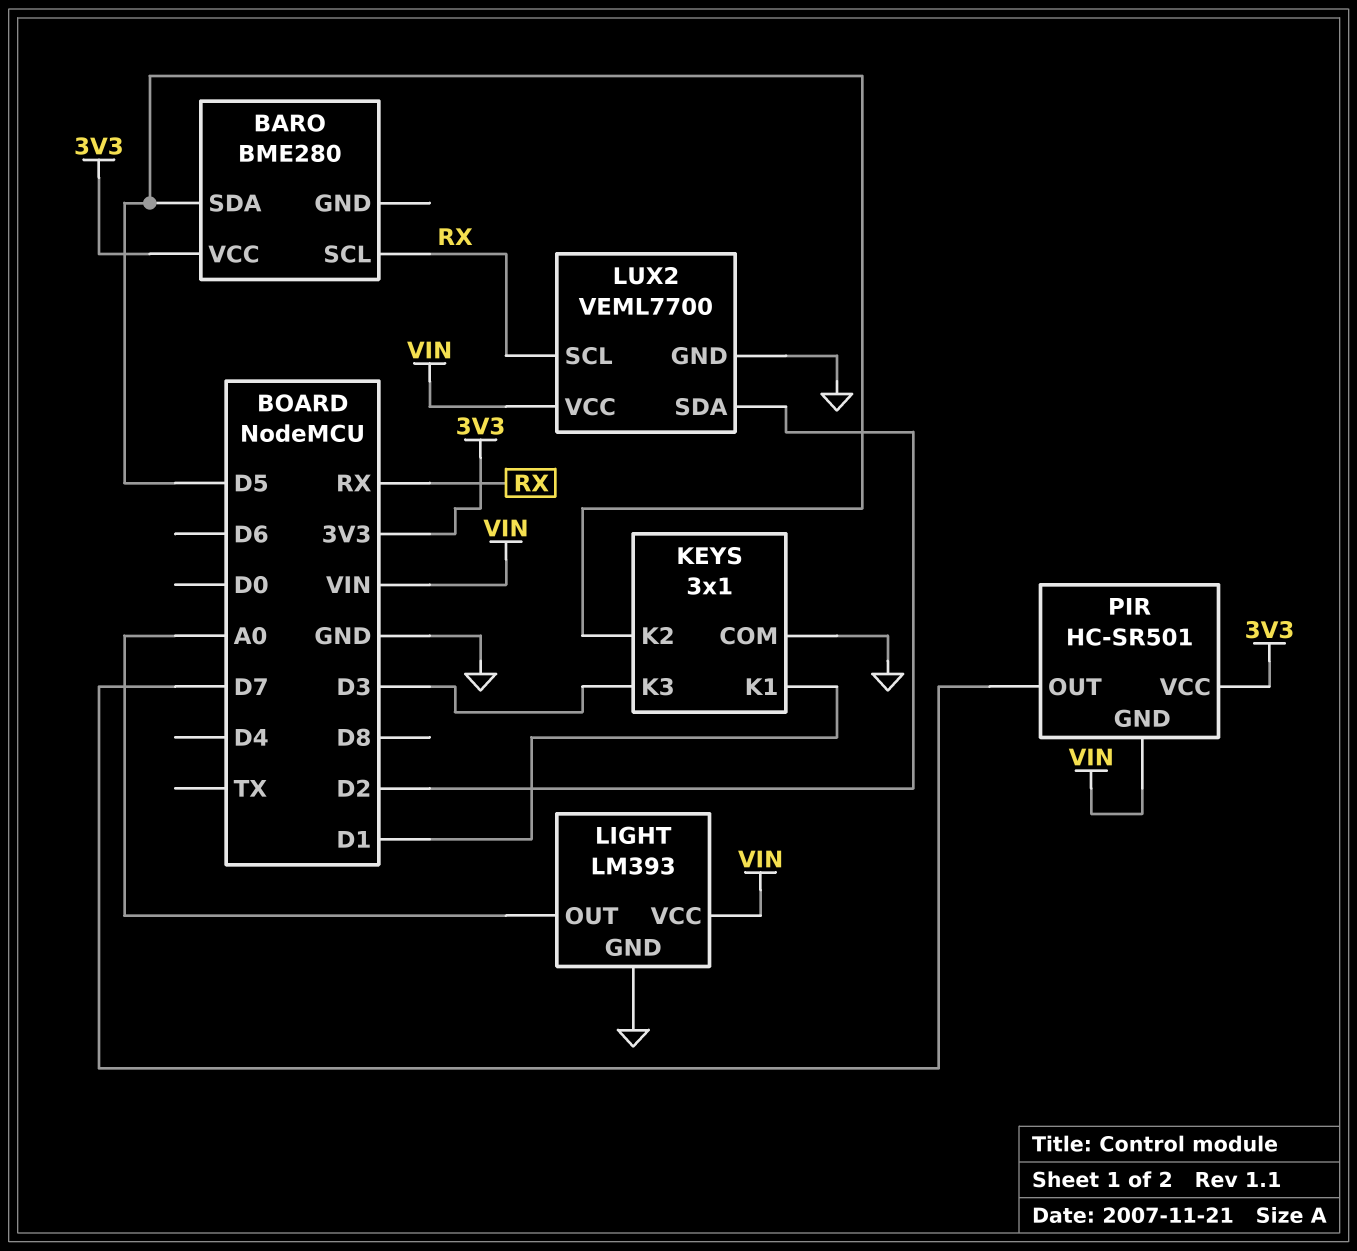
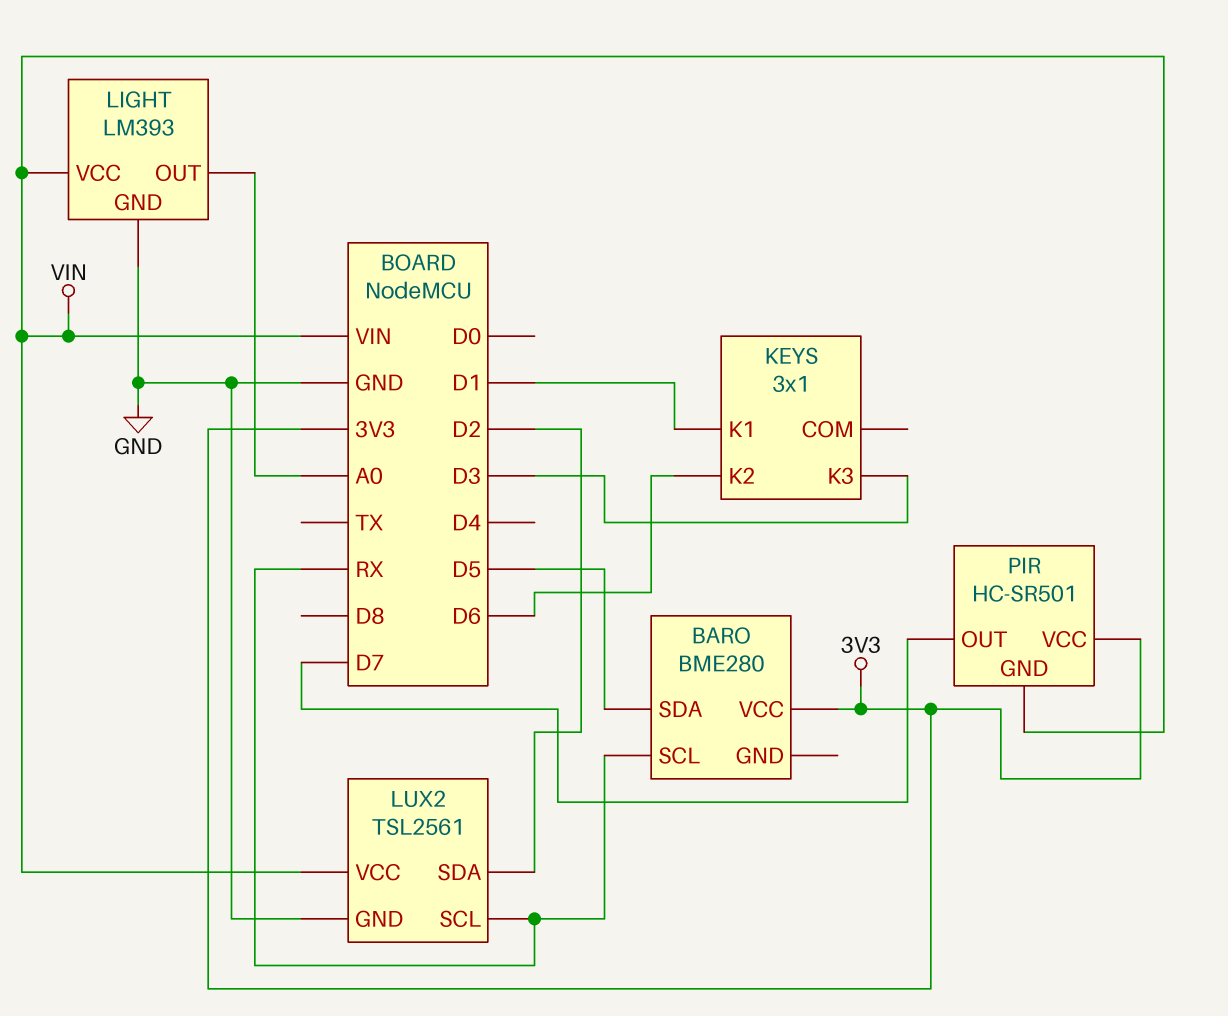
KEYS pin COM: GND -> none
KEYS pin K2: D5 -> D6
LUX2: VEML7700 -> TSL2561

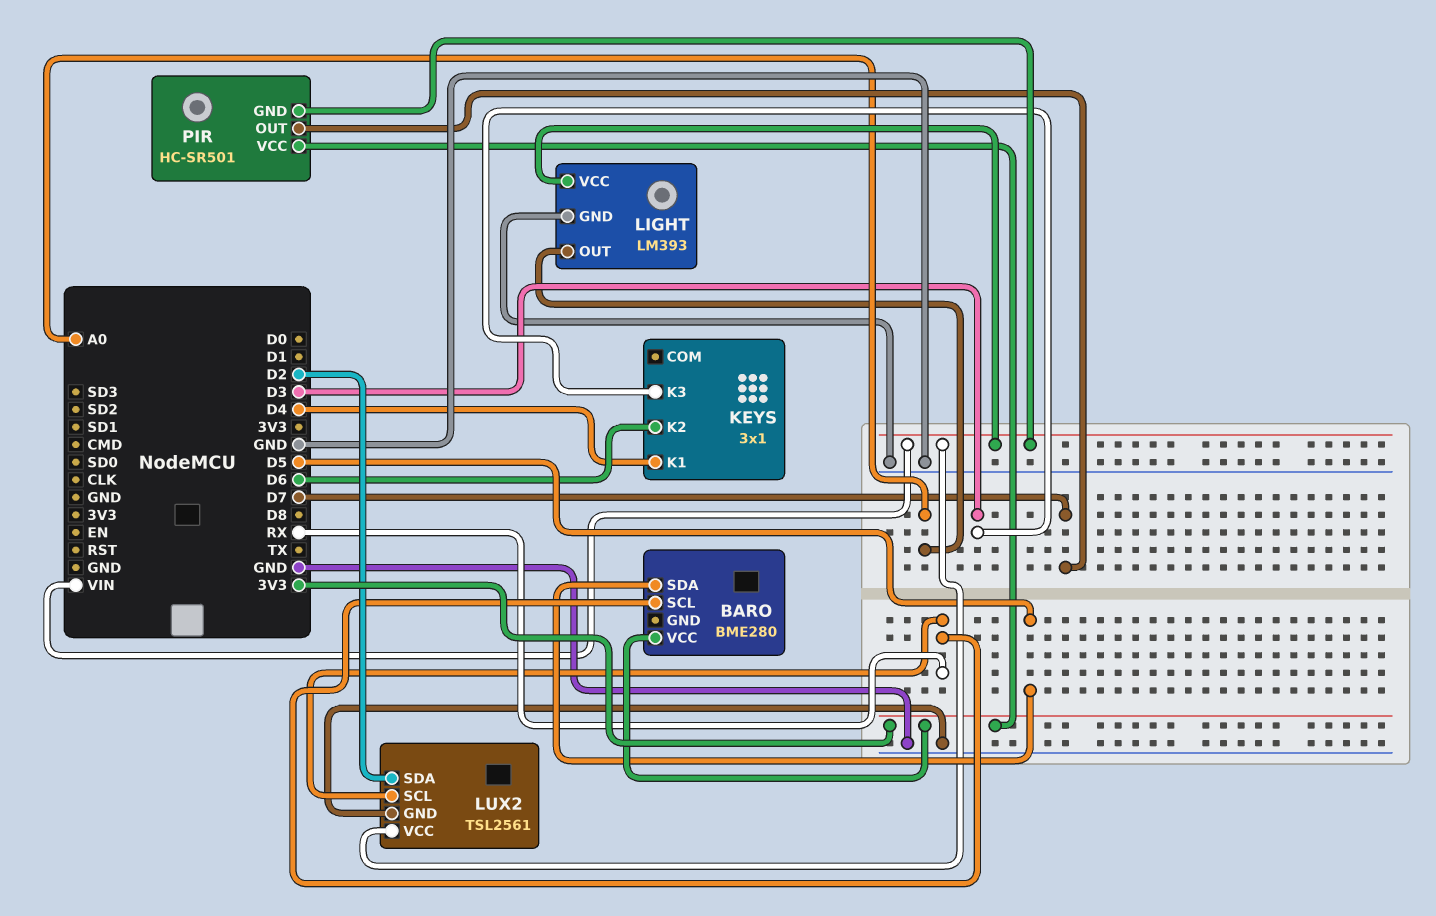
KEYS pin K1: D1 -> D4

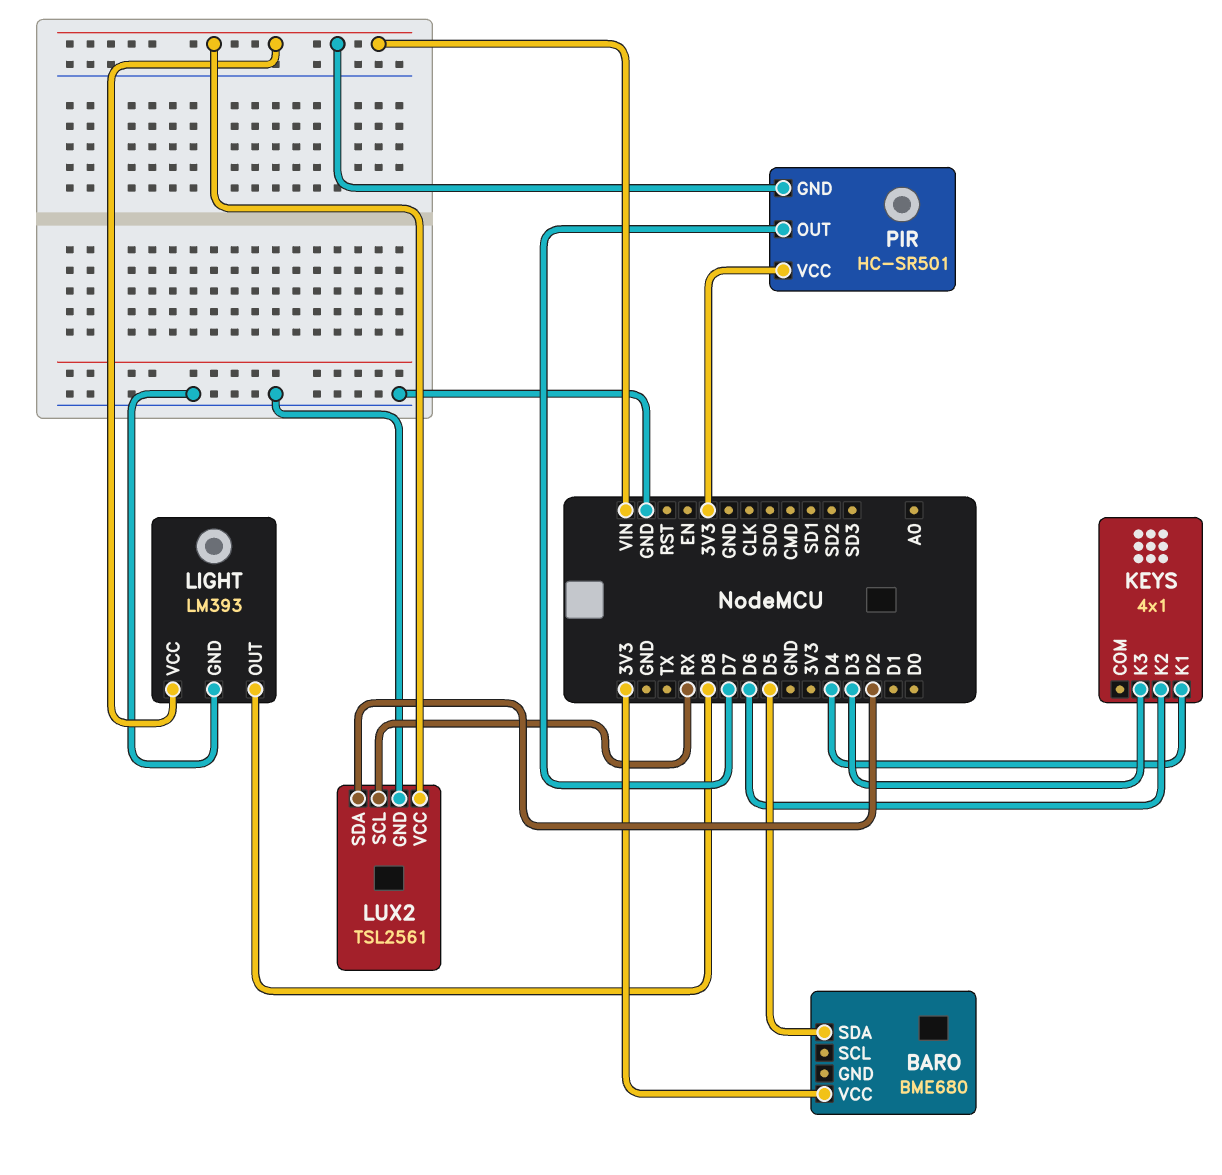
BARO: BME280 -> BME680
BARO pin SCL: RX -> none
KEYS: 3x1 -> 4x1
LIGHT pin OUT: A0 -> D8

